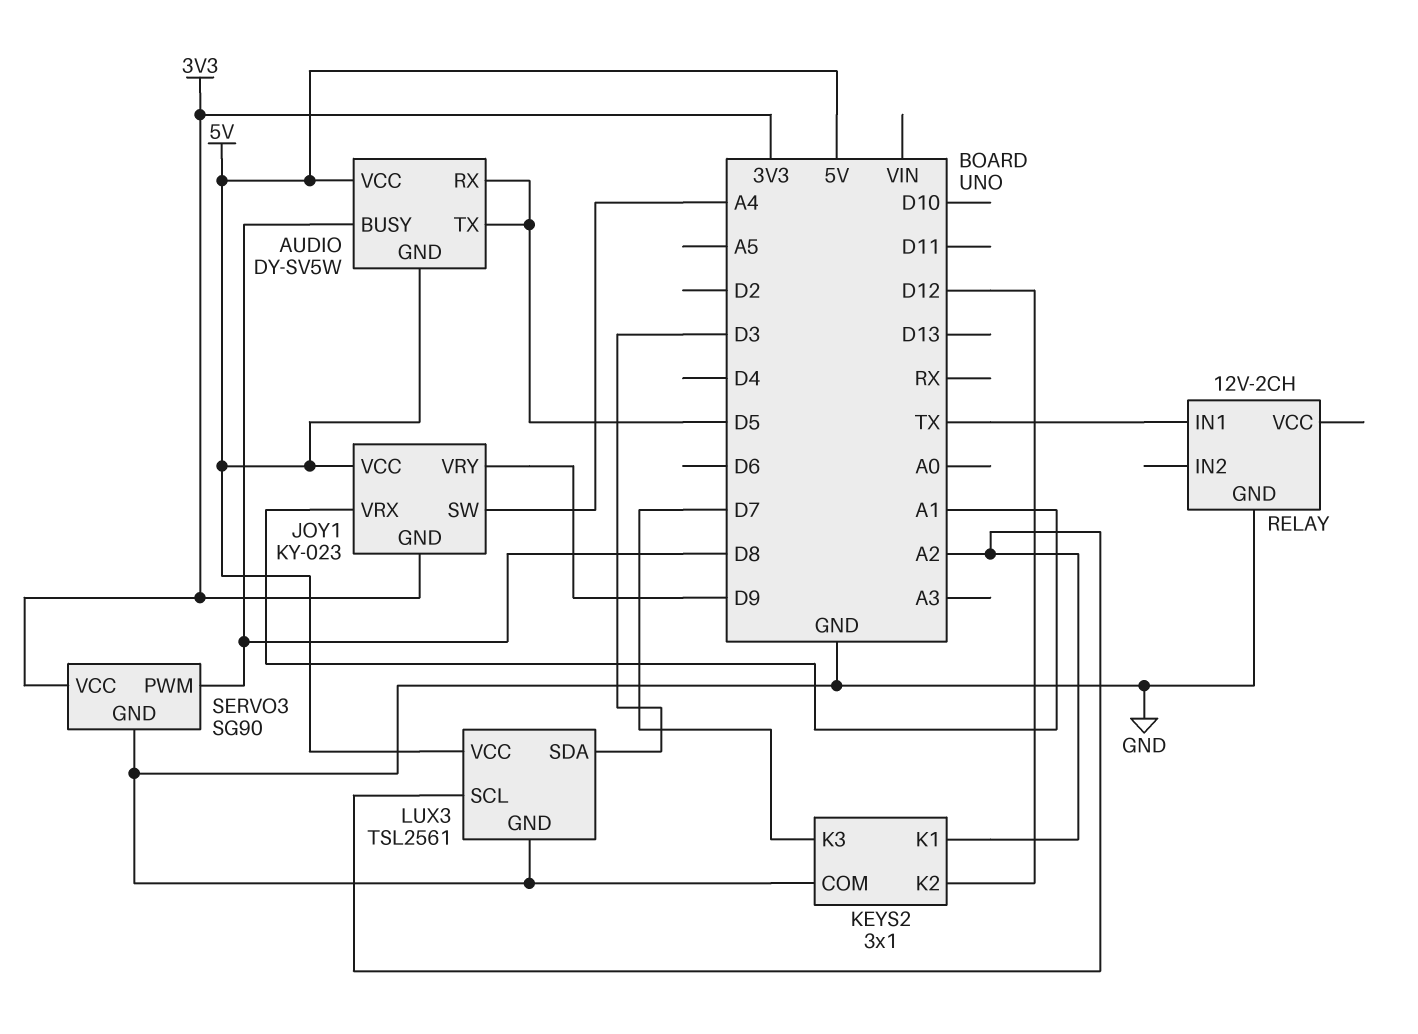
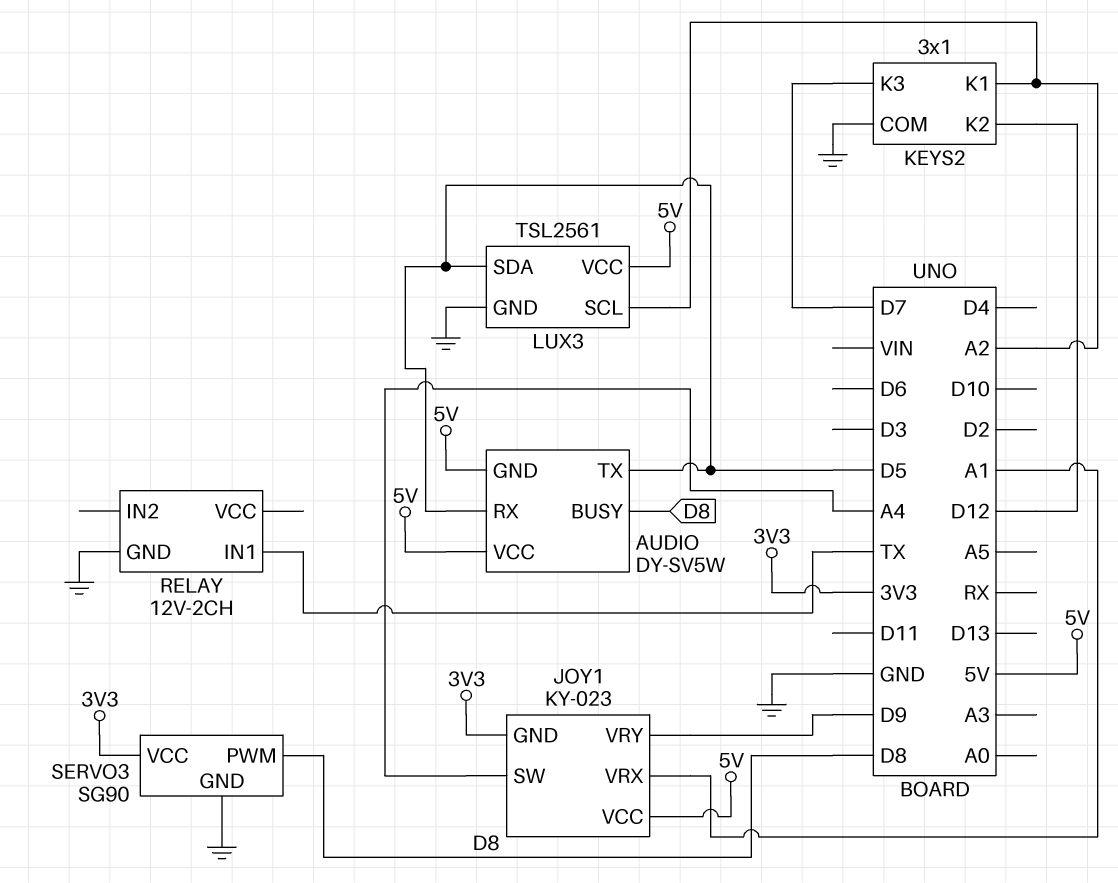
LUX3 pin SDA: D3 -> D5

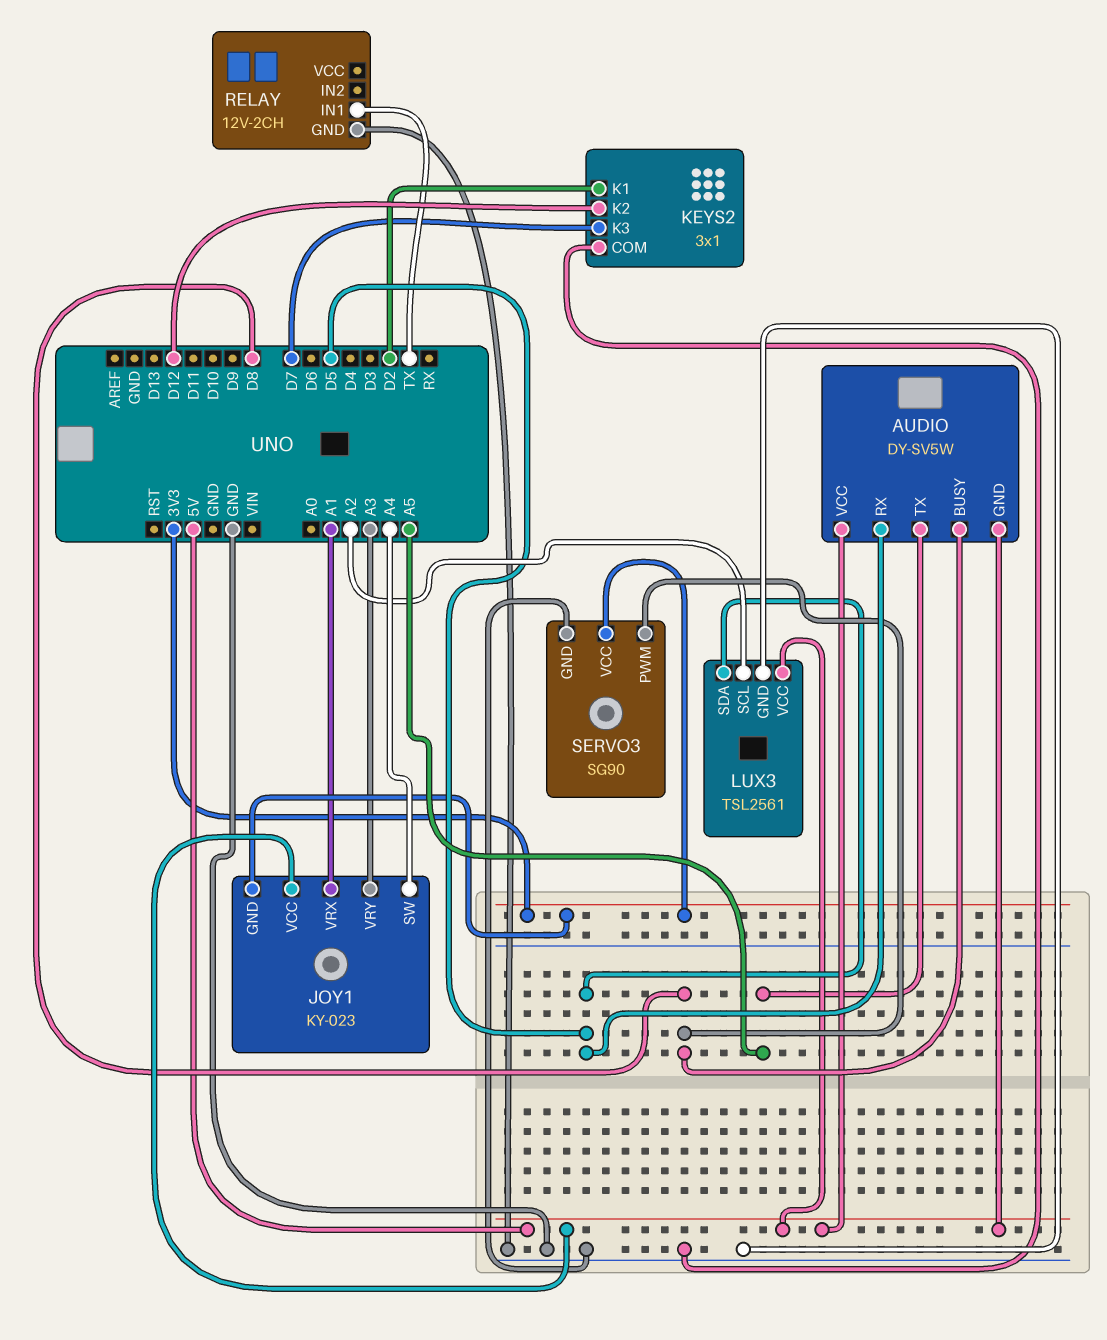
AUDIO pin TX: D5 -> A5
JOY1 pin VRY: D9 -> A3
KEYS2 pin K1: A2 -> D2

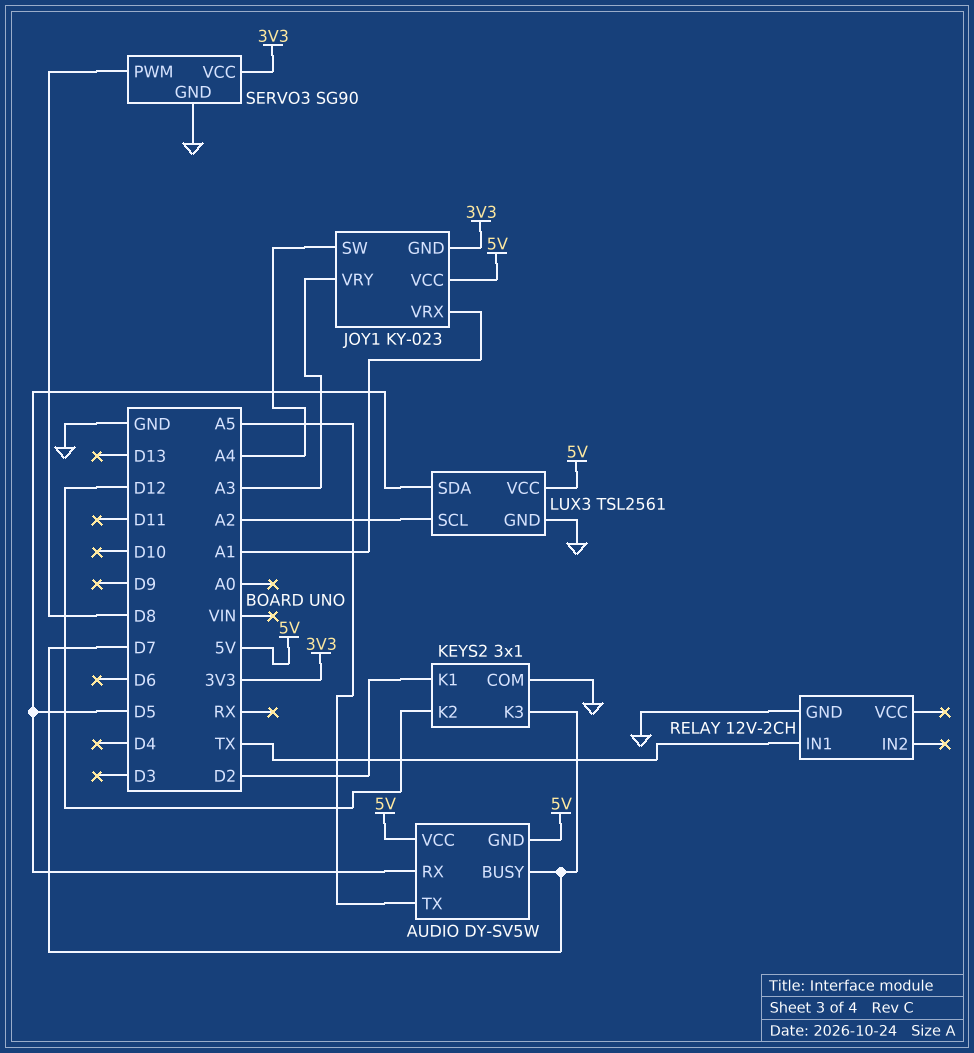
AUDIO pin BUSY: D8 -> D7

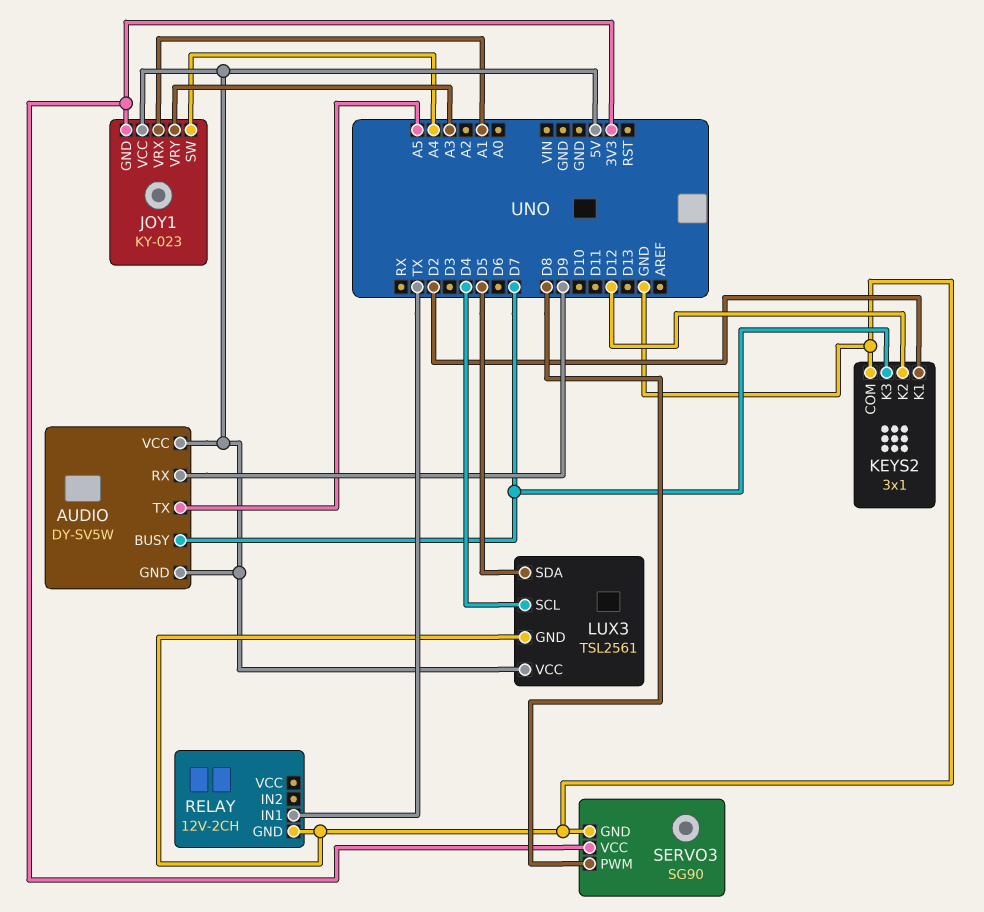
AUDIO pin RX: D5 -> D9
LUX3 pin SCL: A2 -> D4

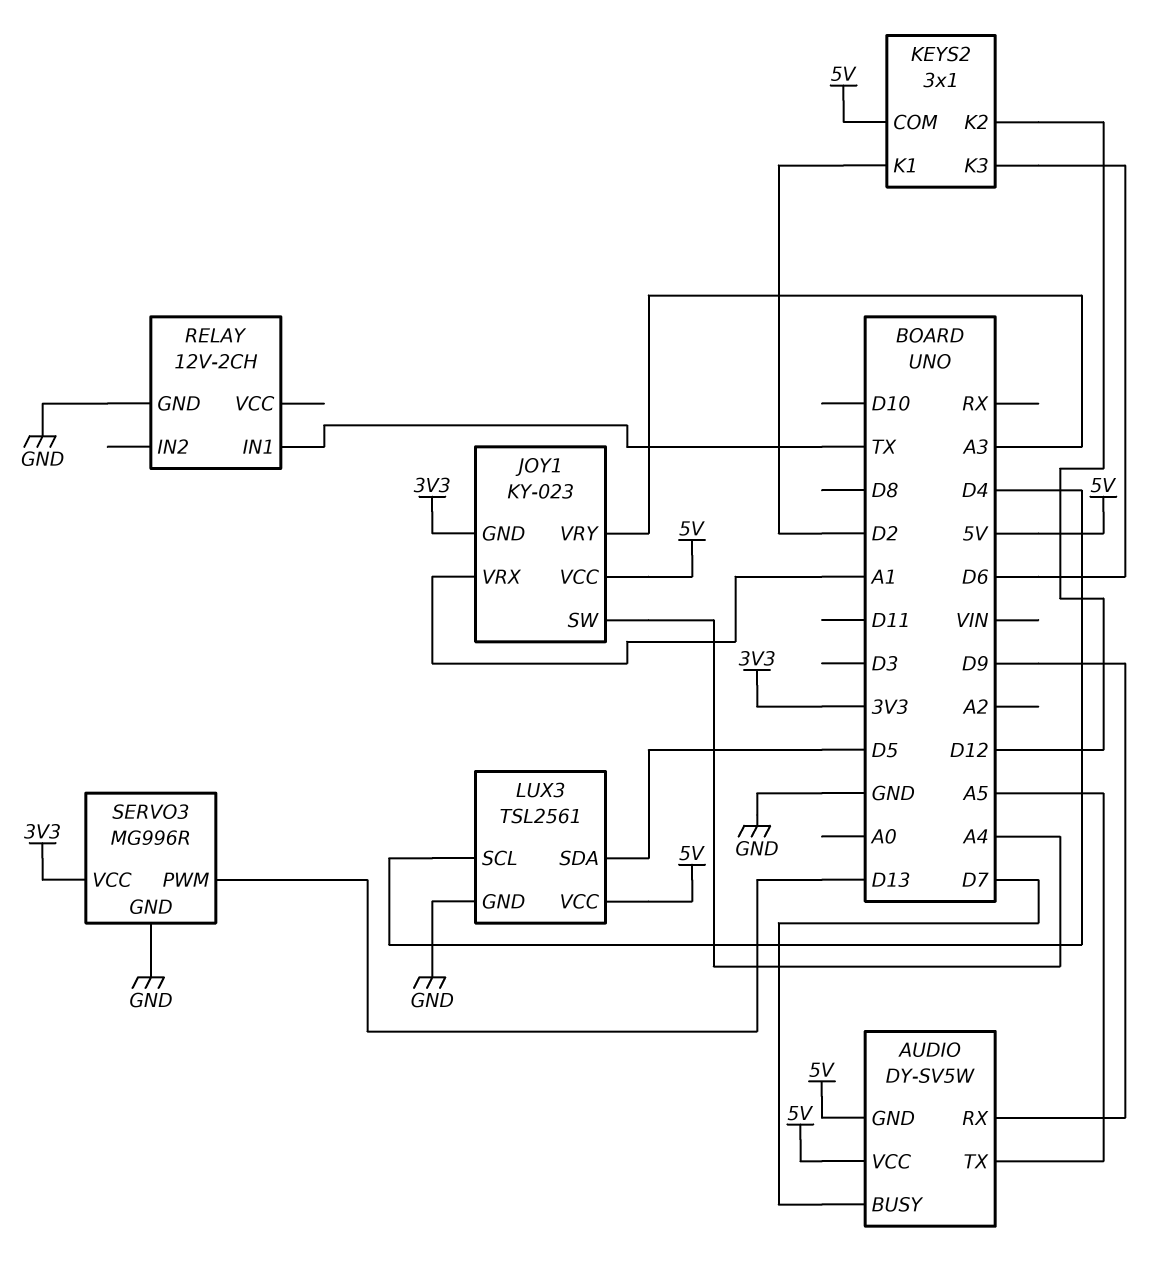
KEYS2 pin COM: GND -> 5V
KEYS2 pin K3: D7 -> D6
SERVO3: SG90 -> MG996R
SERVO3 pin PWM: D8 -> D13

